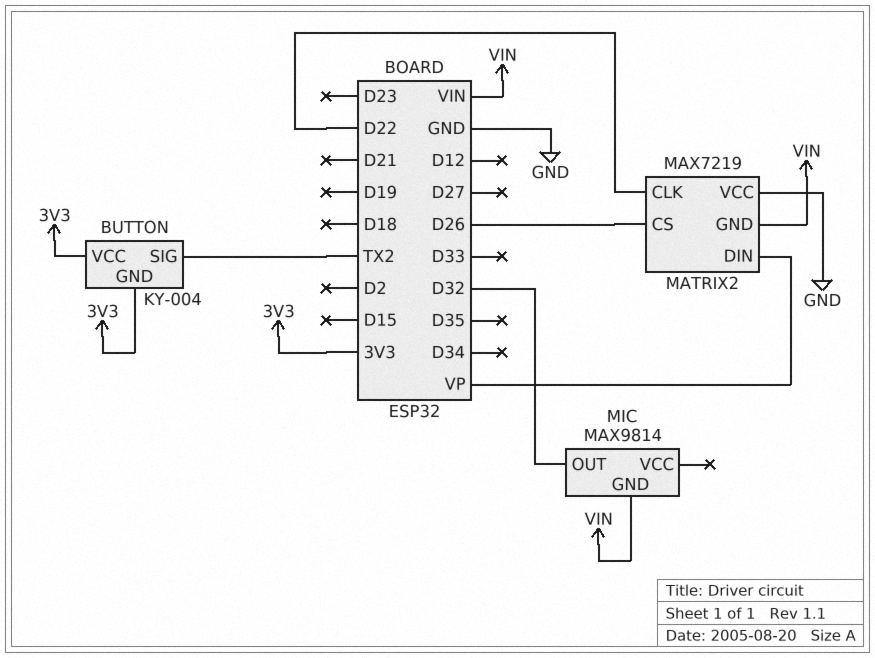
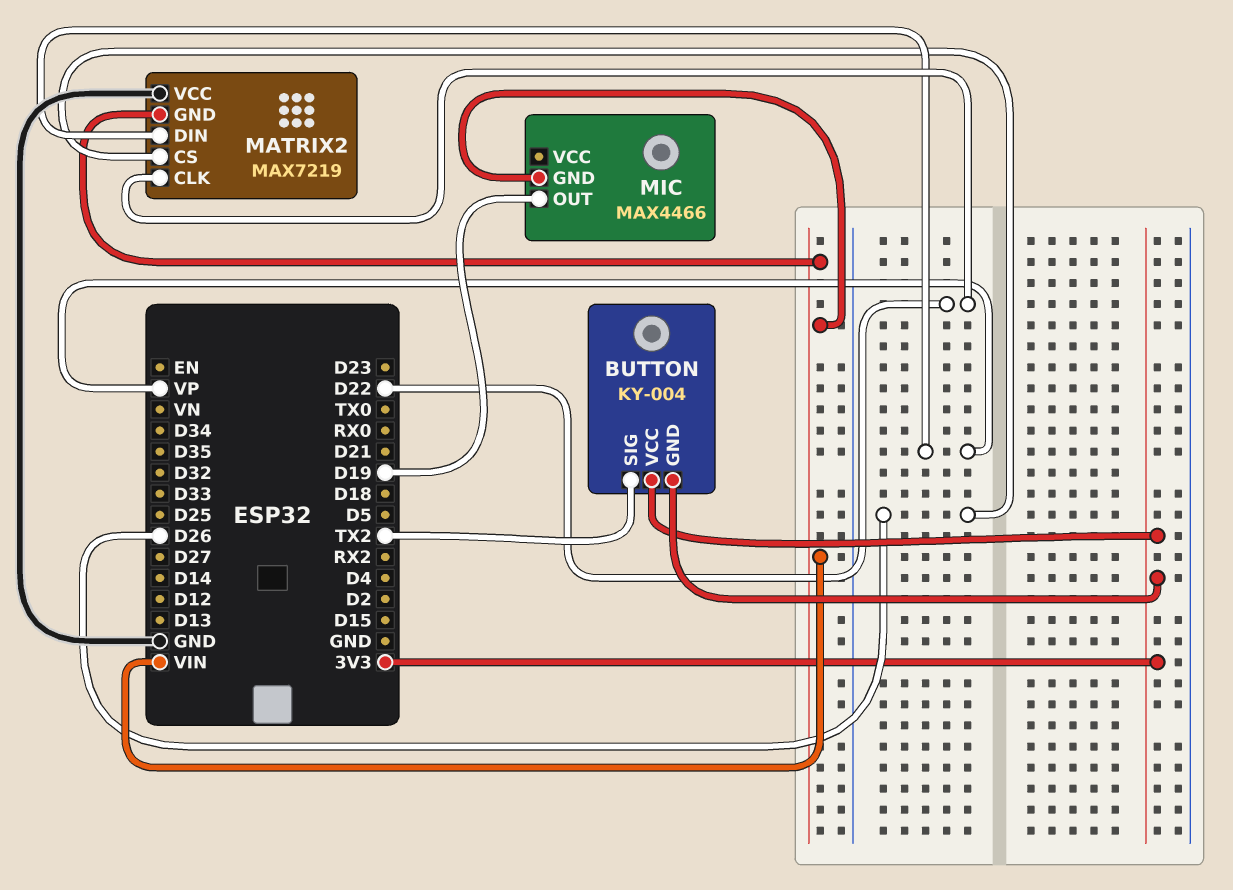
MIC: MAX9814 -> MAX4466
MIC pin OUT: D32 -> D19

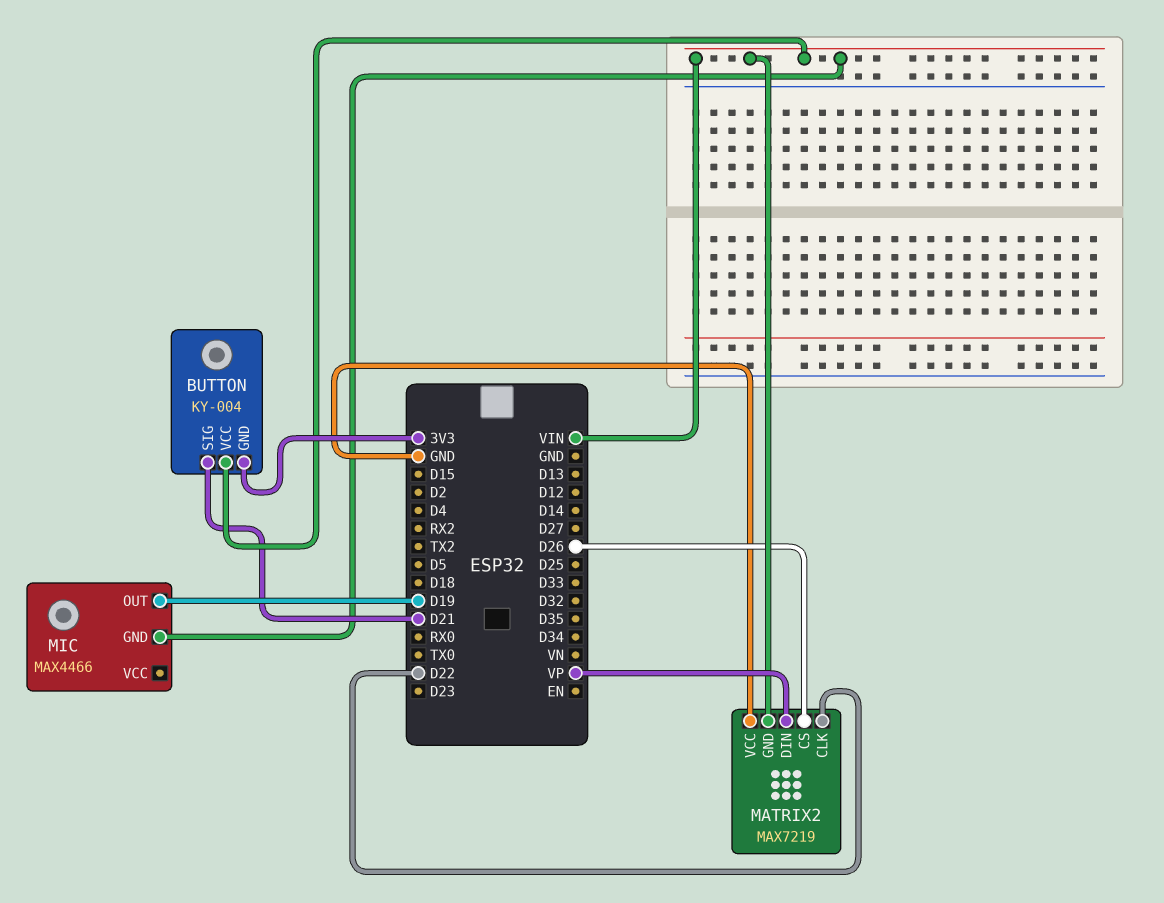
BUTTON pin SIG: TX2 -> D21
BUTTON pin VCC: 3V3 -> VIN

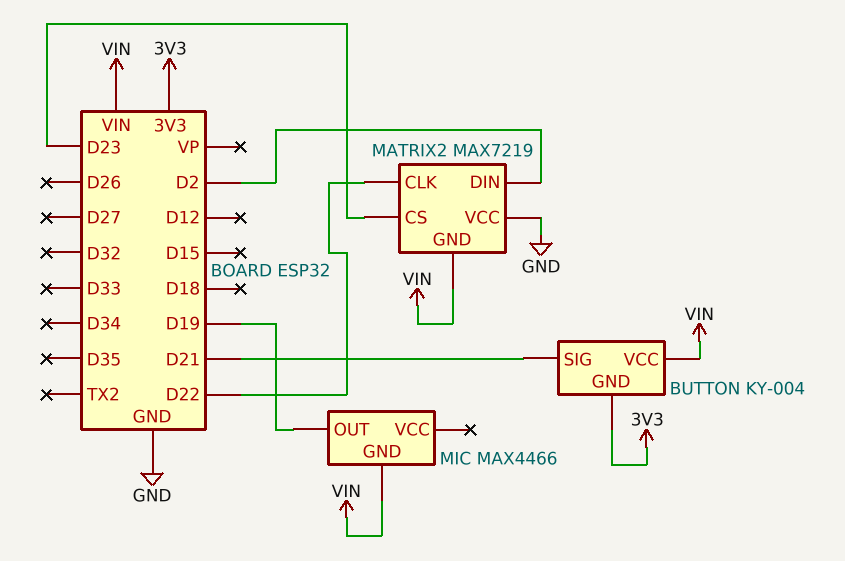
MATRIX2 pin CS: D26 -> D23
MATRIX2 pin DIN: VP -> D2

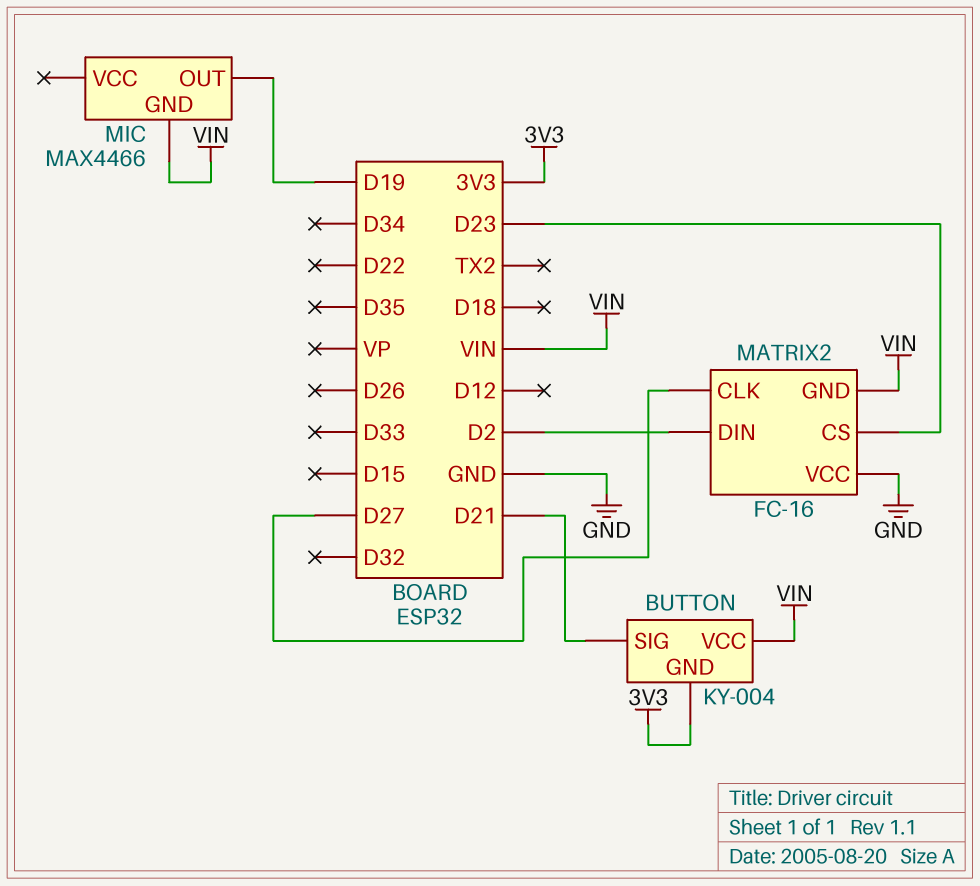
MATRIX2: MAX7219 -> FC-16
MATRIX2 pin CLK: D22 -> D27

